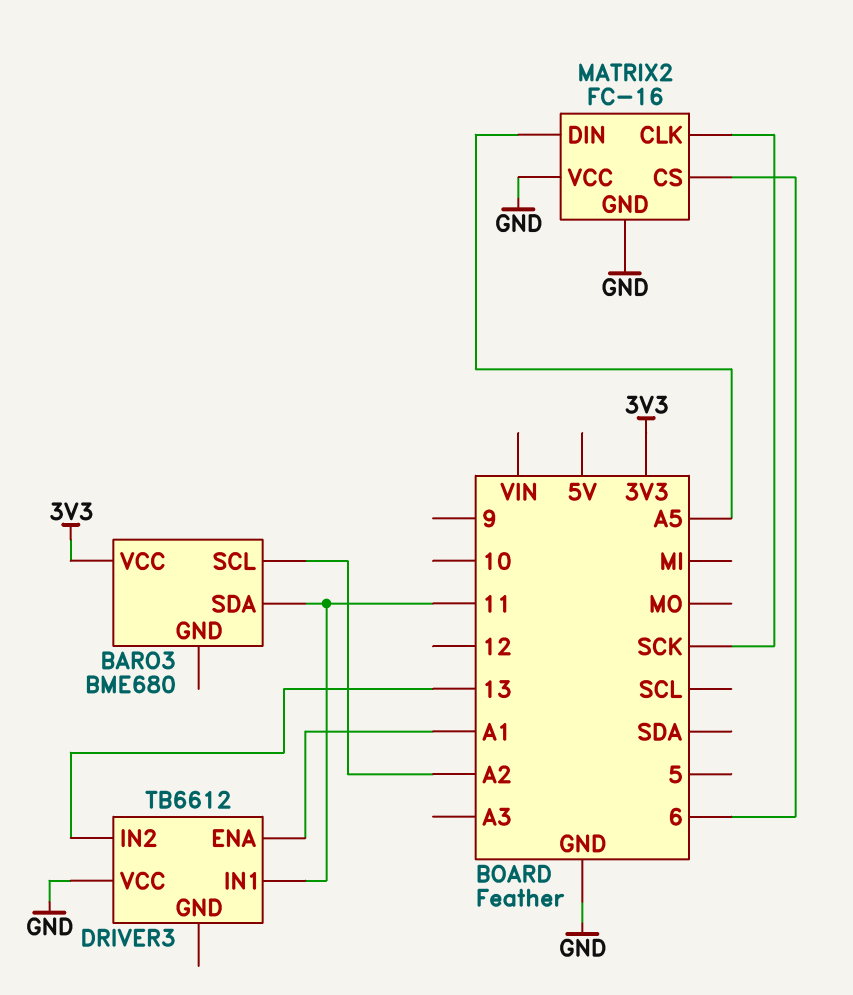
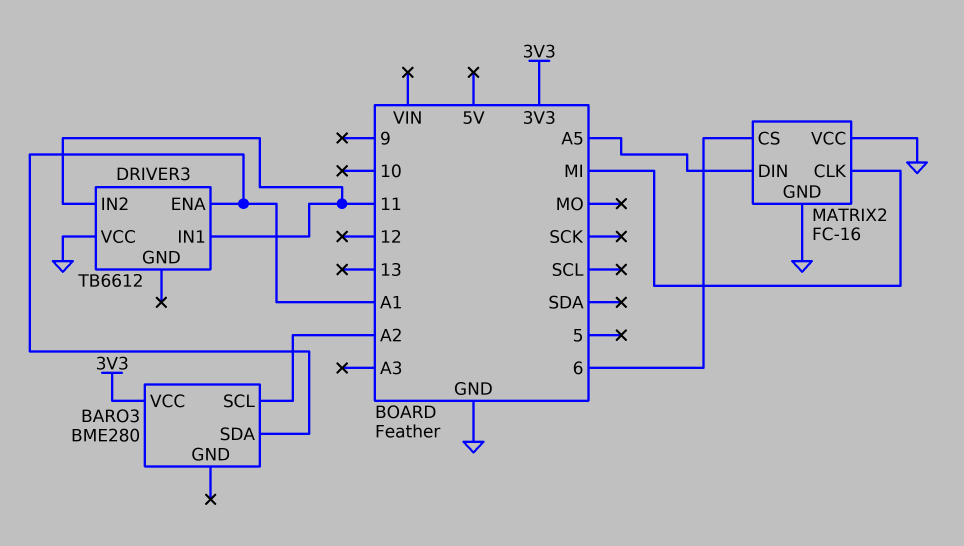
BARO3: BME680 -> BME280
BARO3 pin SDA: 11 -> A1
DRIVER3 pin IN2: 13 -> 11
MATRIX2 pin CLK: SCK -> MI

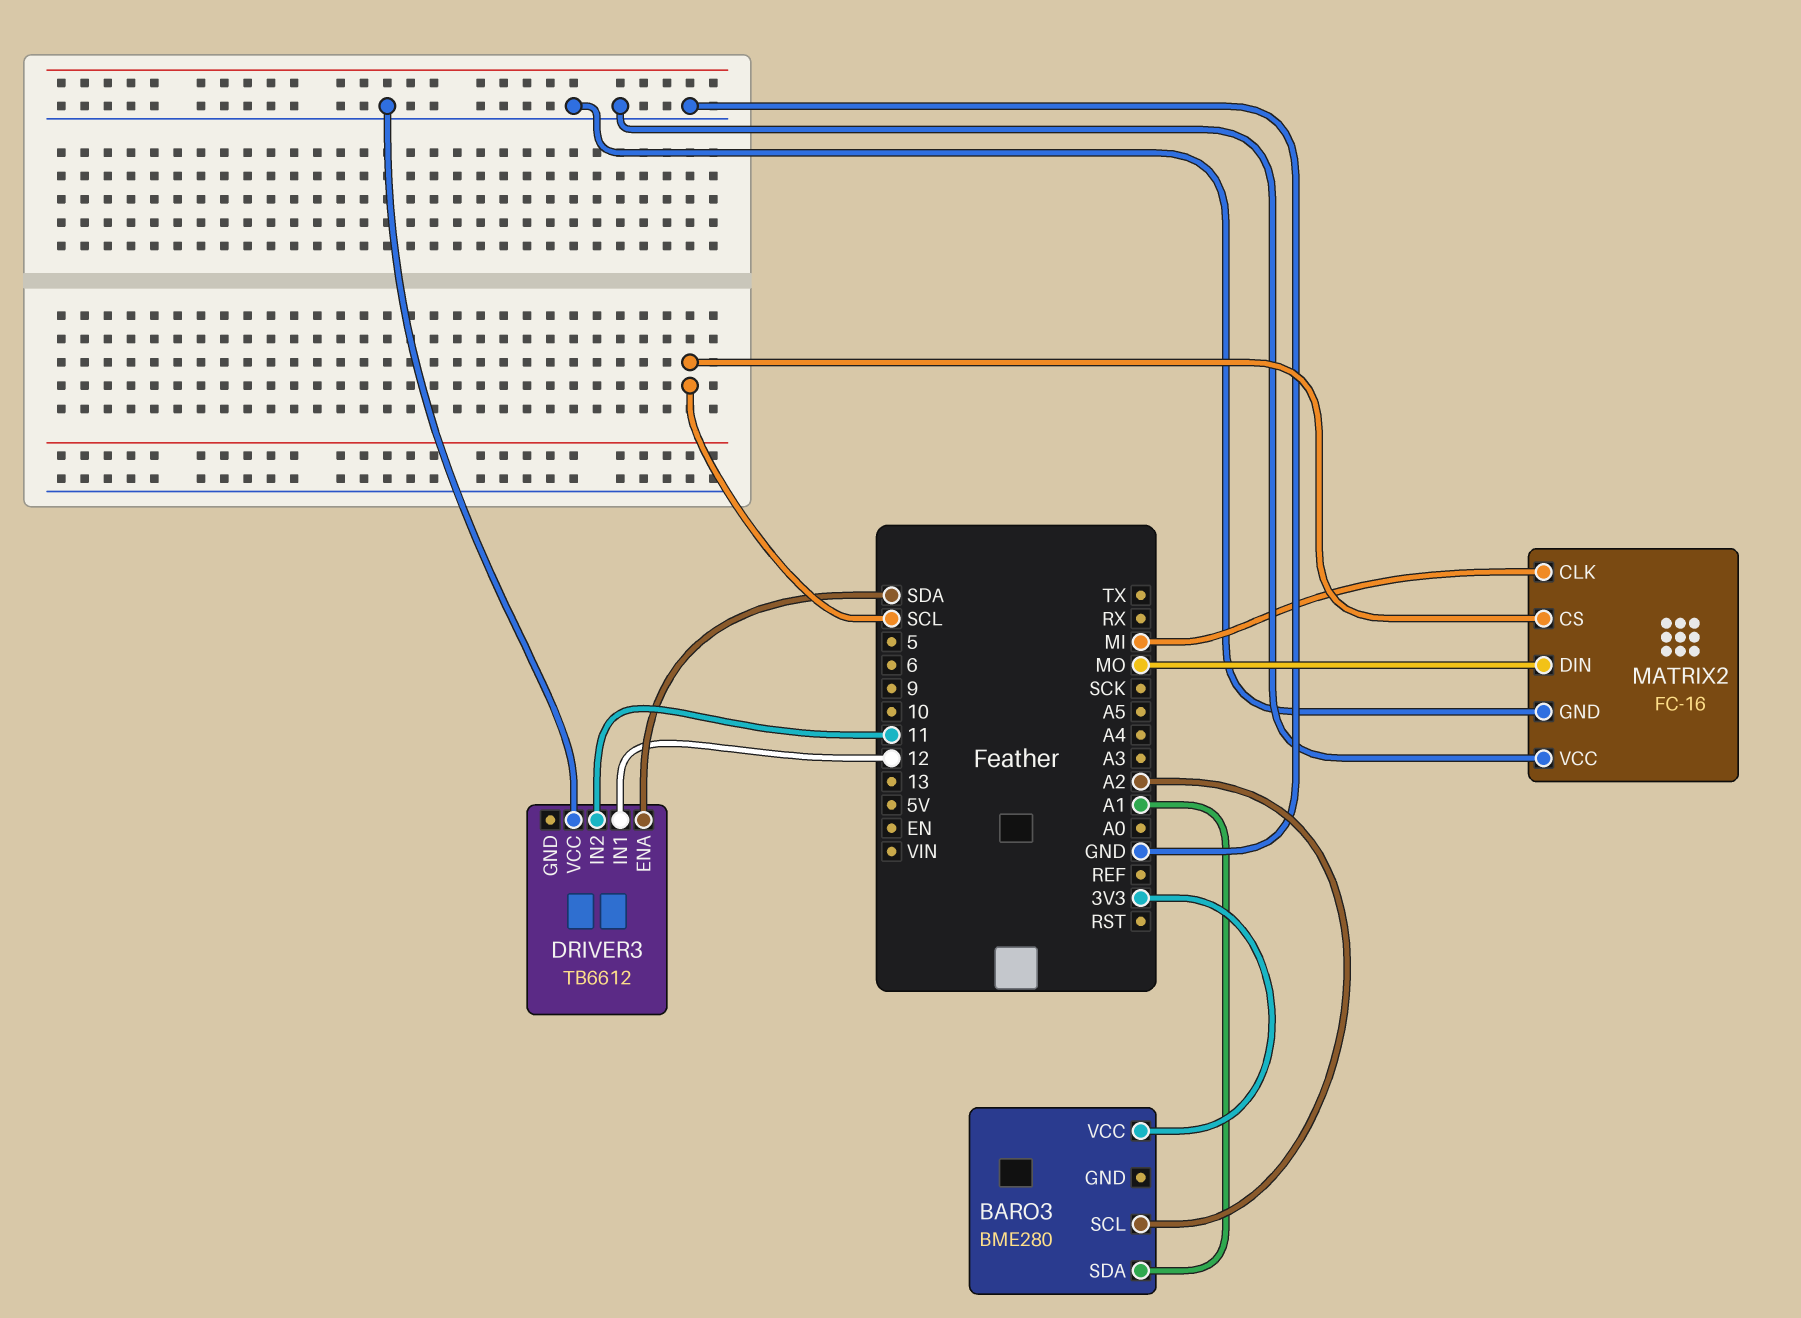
DRIVER3 pin ENA: A1 -> SDA
DRIVER3 pin IN1: 11 -> 12
MATRIX2 pin CS: 6 -> SCL
MATRIX2 pin DIN: A5 -> MO

